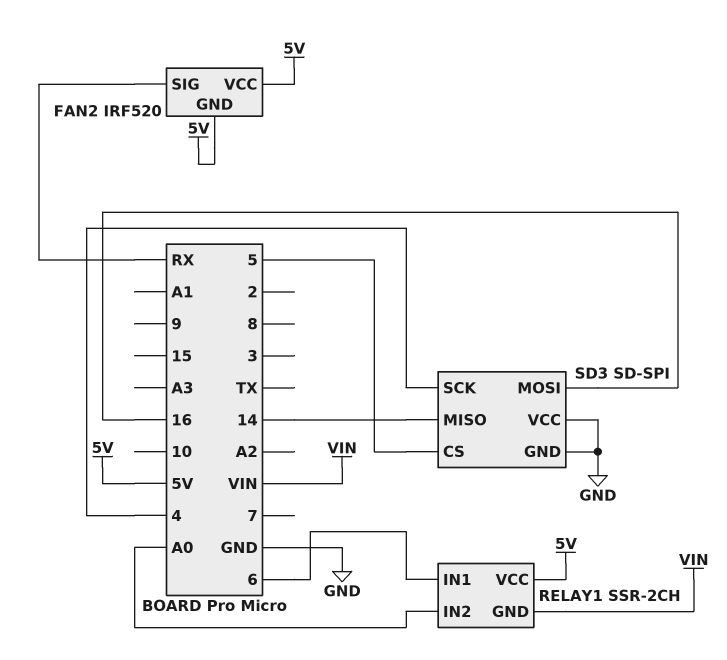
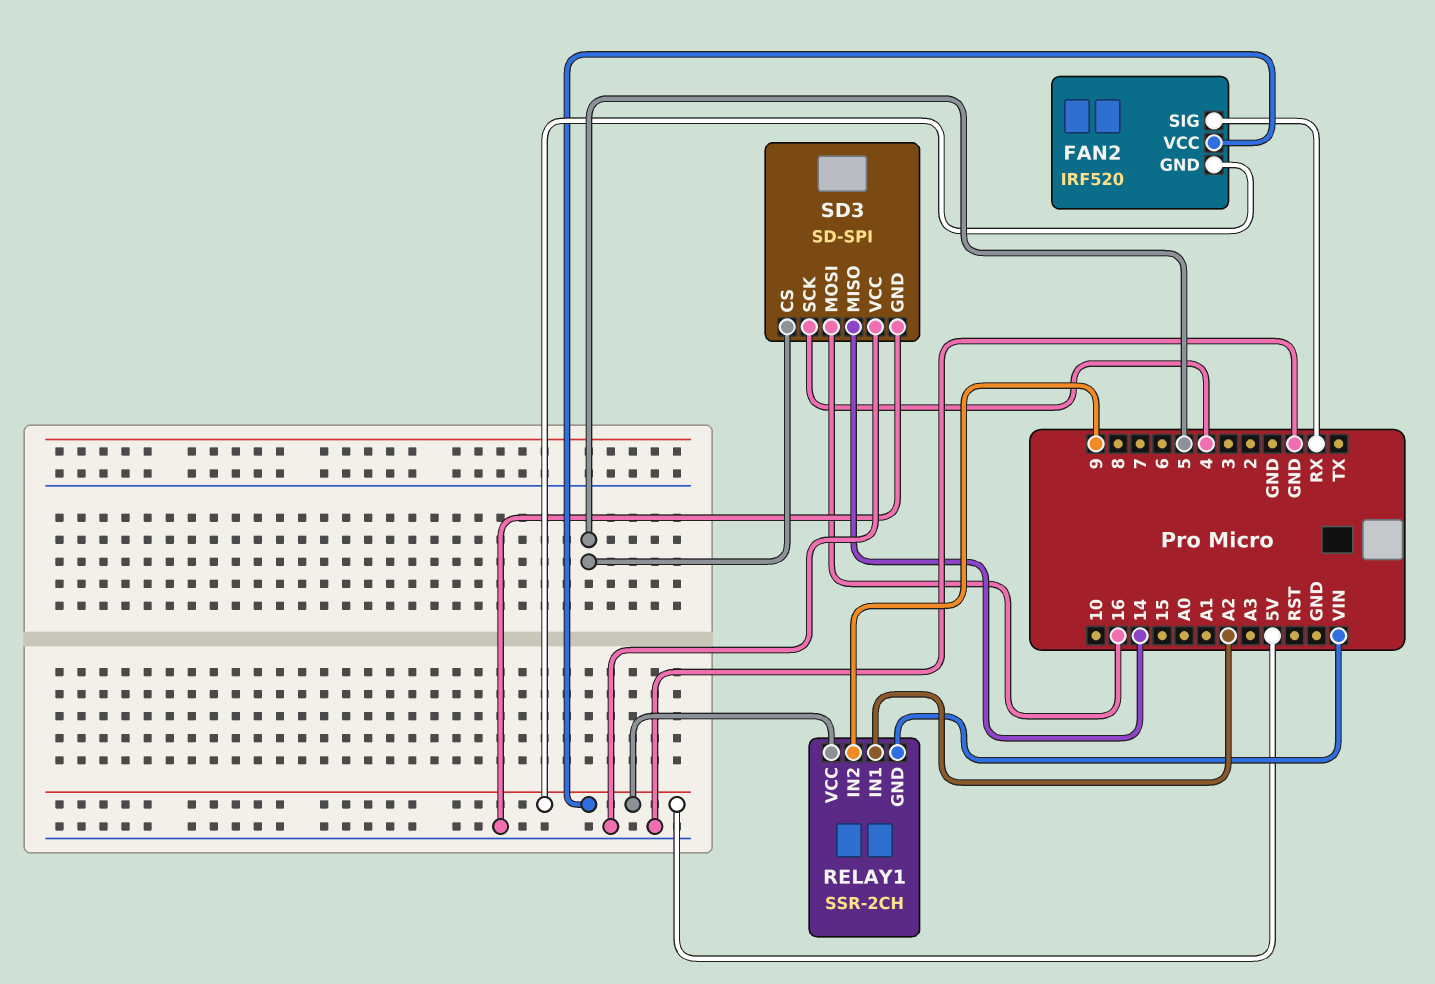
RELAY1 pin IN1: 6 -> A2
RELAY1 pin IN2: A0 -> 9

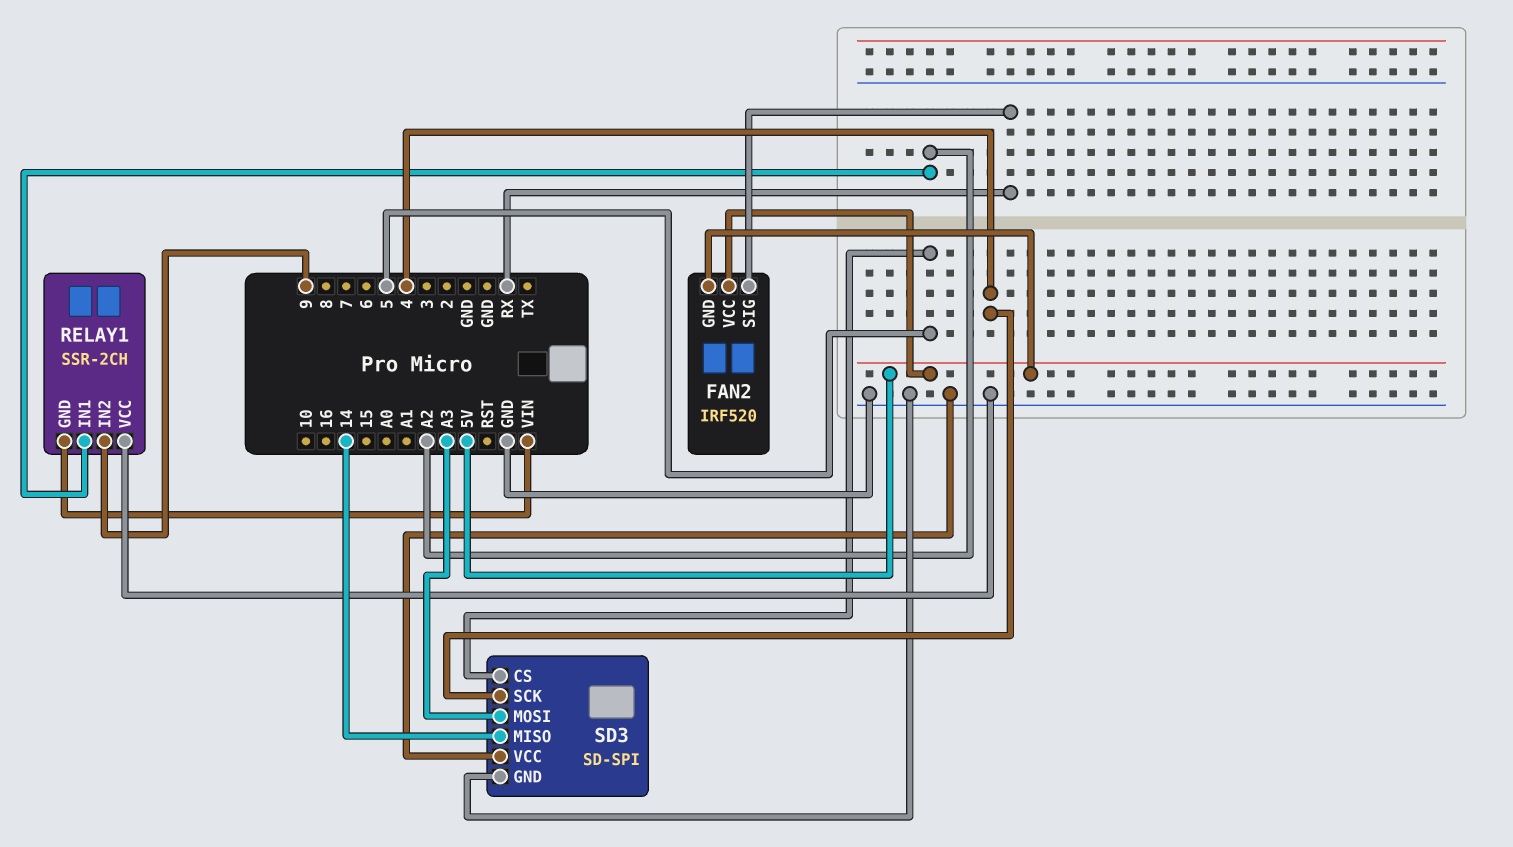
RELAY1 pin VCC: 5V -> GND
SD3 pin MOSI: 16 -> A3

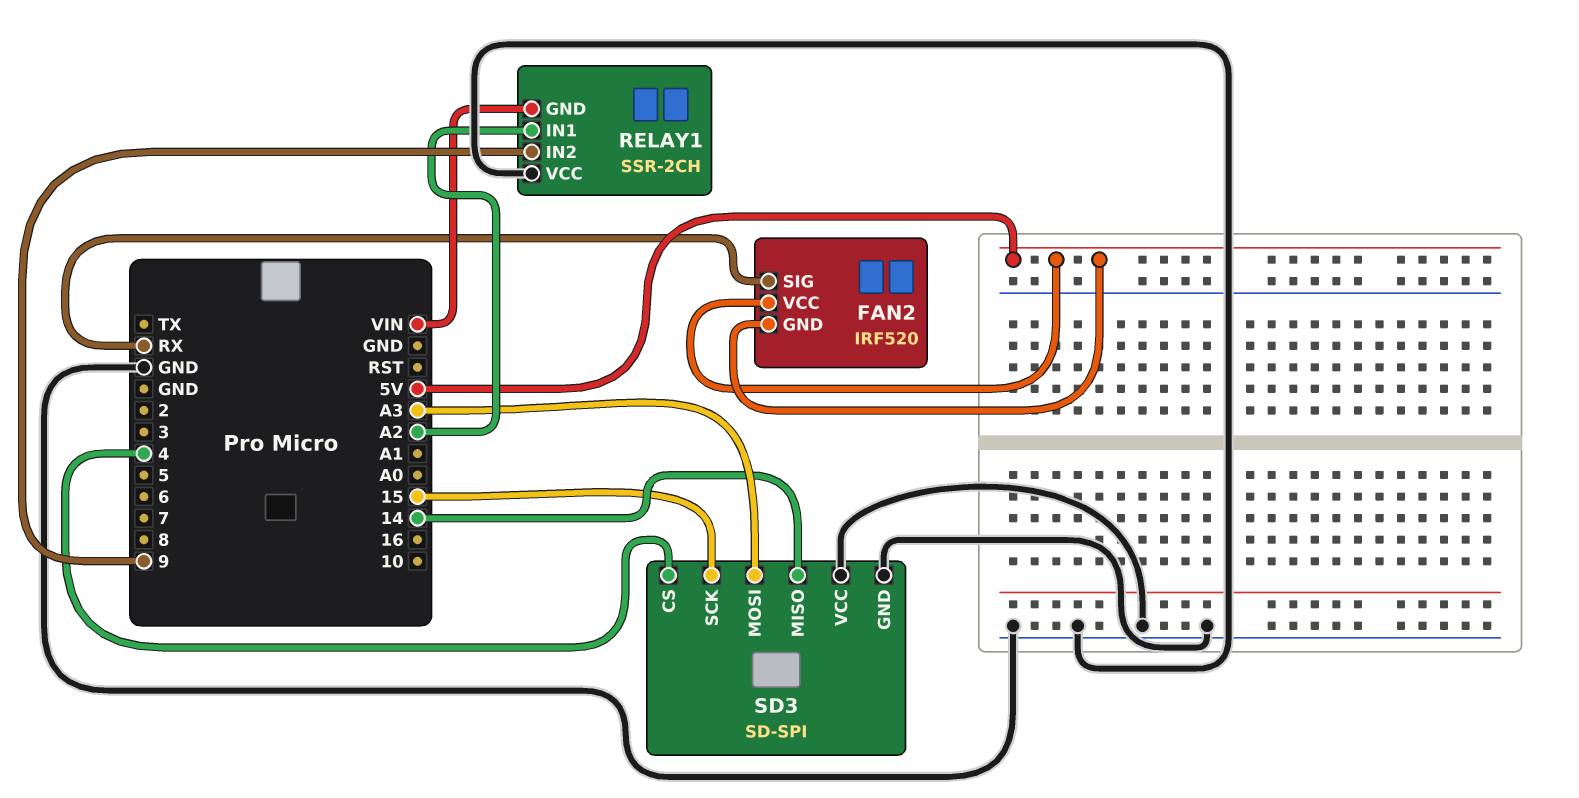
SD3 pin CS: 5 -> 4
SD3 pin SCK: 4 -> 15

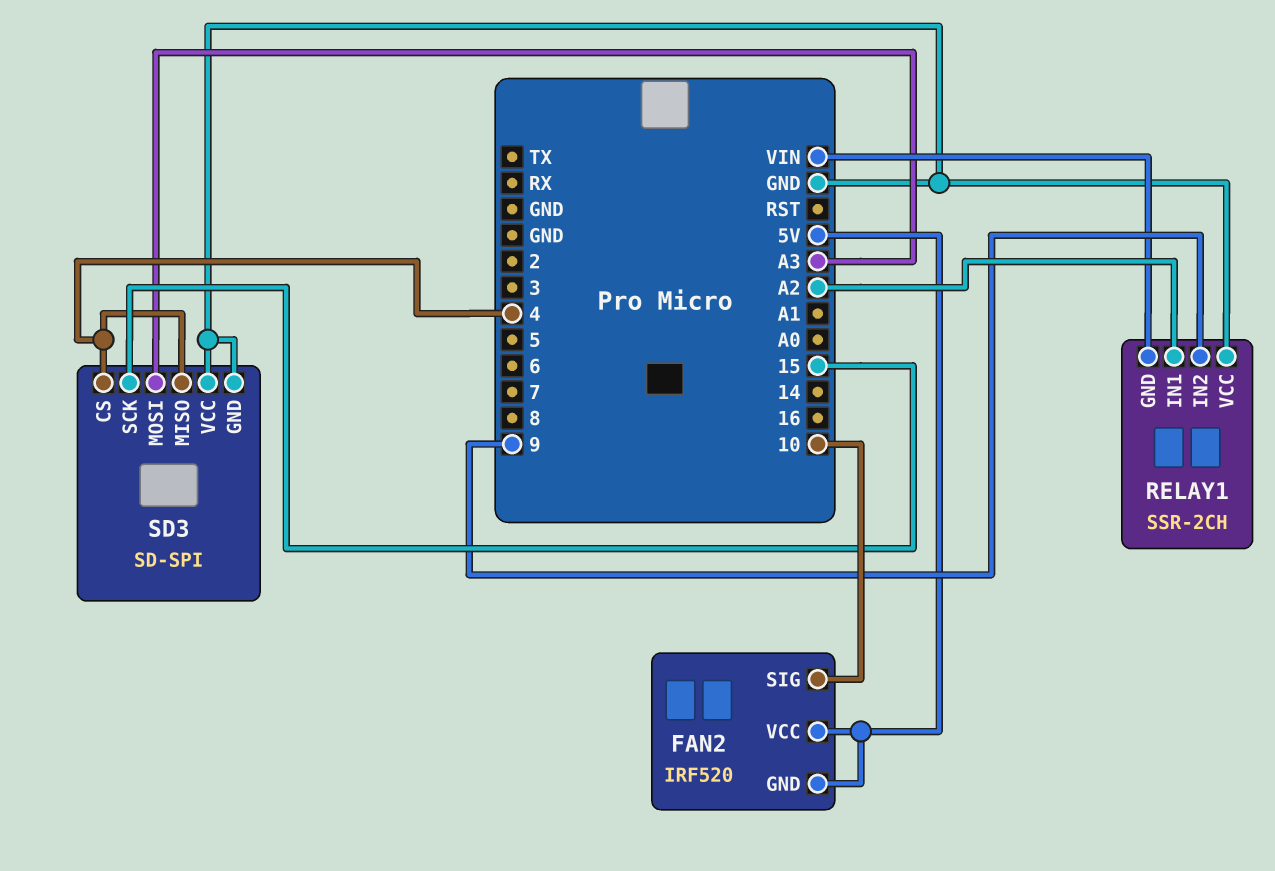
FAN2 pin SIG: RX -> 10
SD3 pin MISO: 14 -> 4

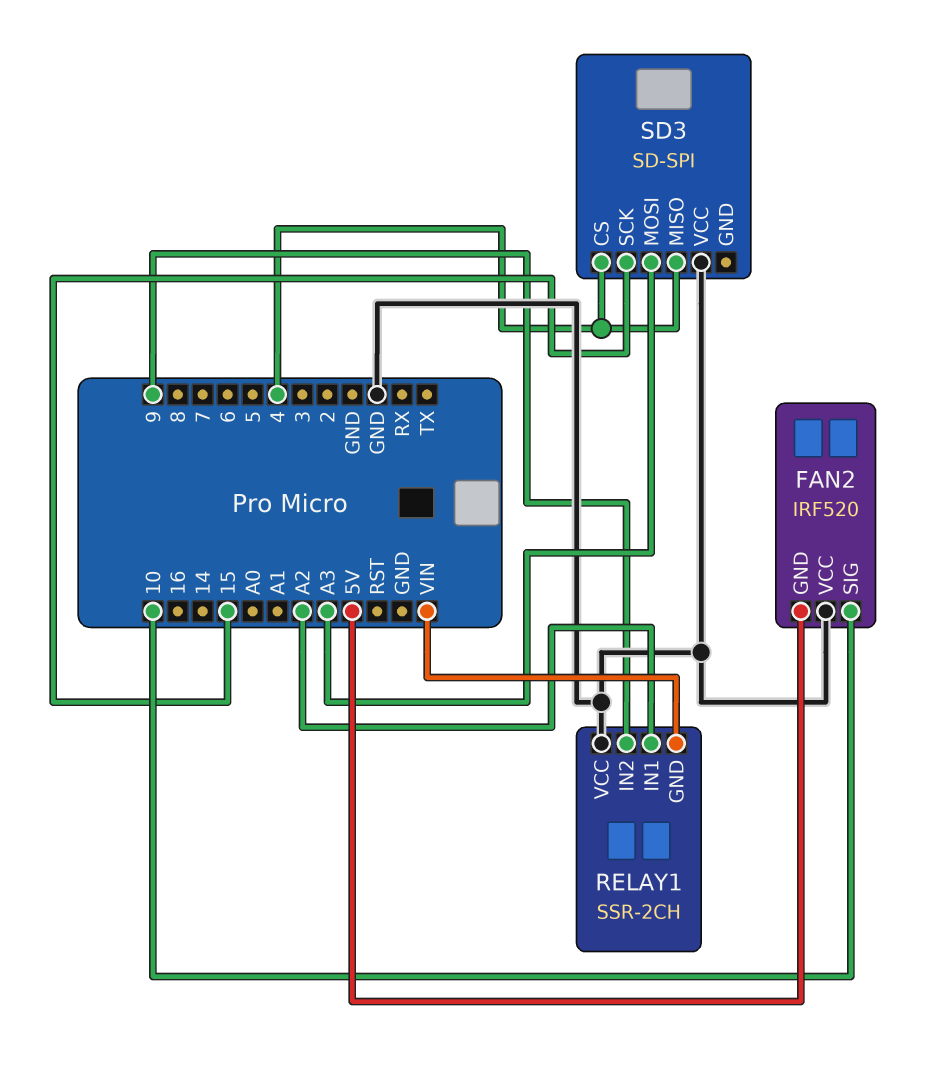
FAN2 pin VCC: 5V -> GND
SD3 pin GND: GND -> none

